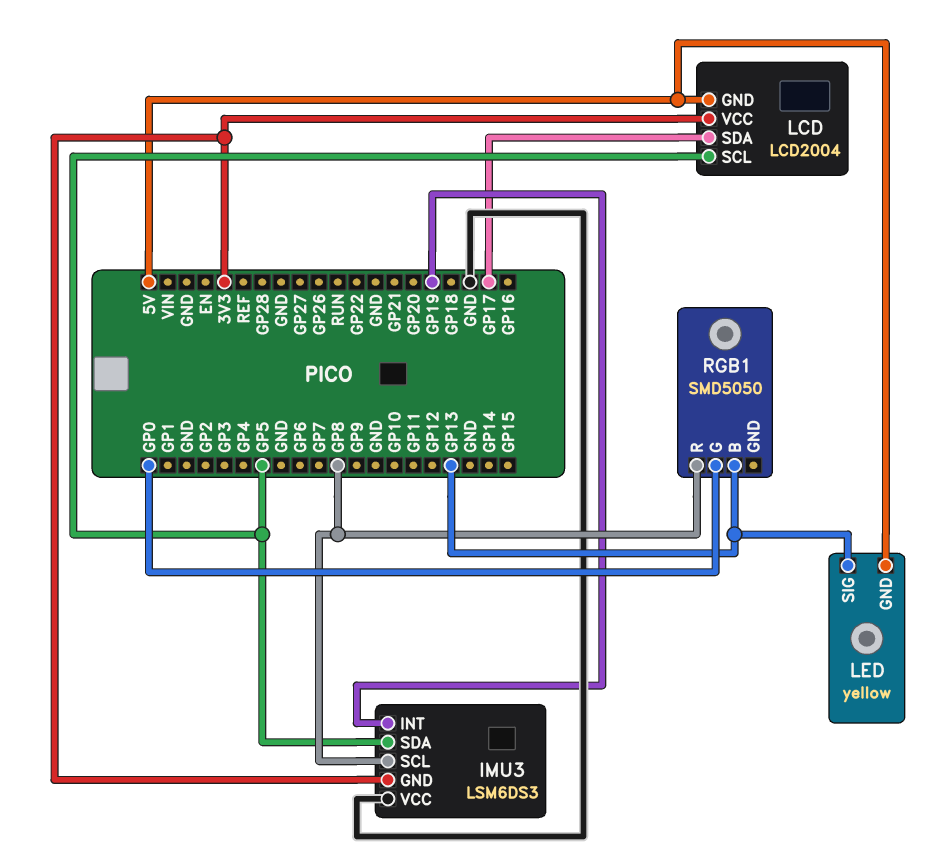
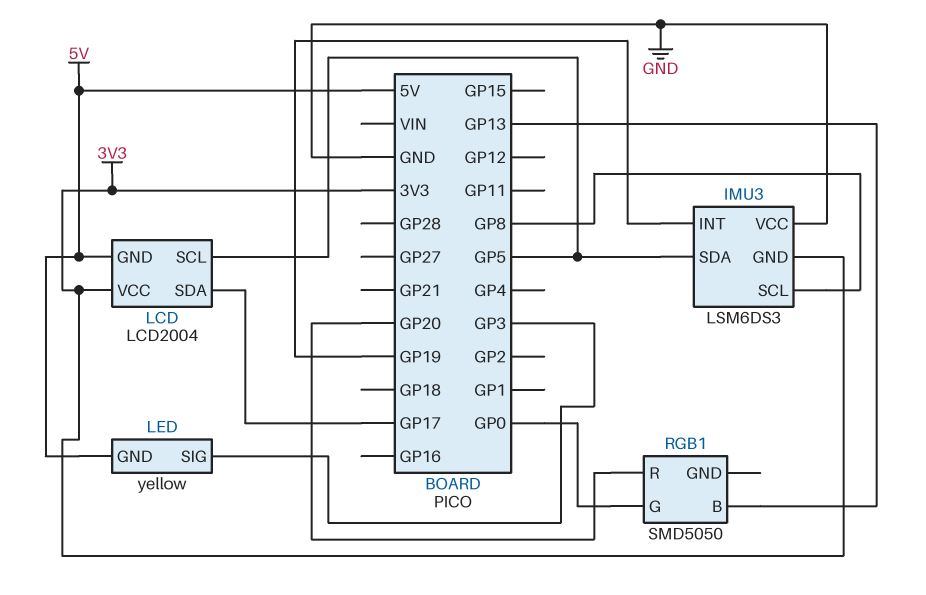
LED pin SIG: GP13 -> GP3
RGB1 pin R: GP8 -> GP20

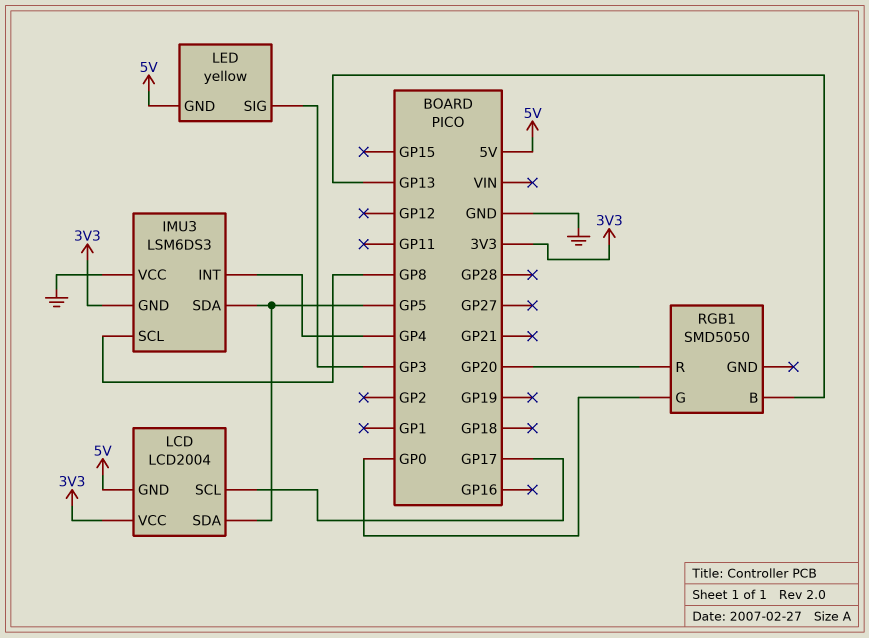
IMU3 pin INT: GP19 -> GP4
LCD pin SCL: GP5 -> GP17
LCD pin SDA: GP17 -> GP5

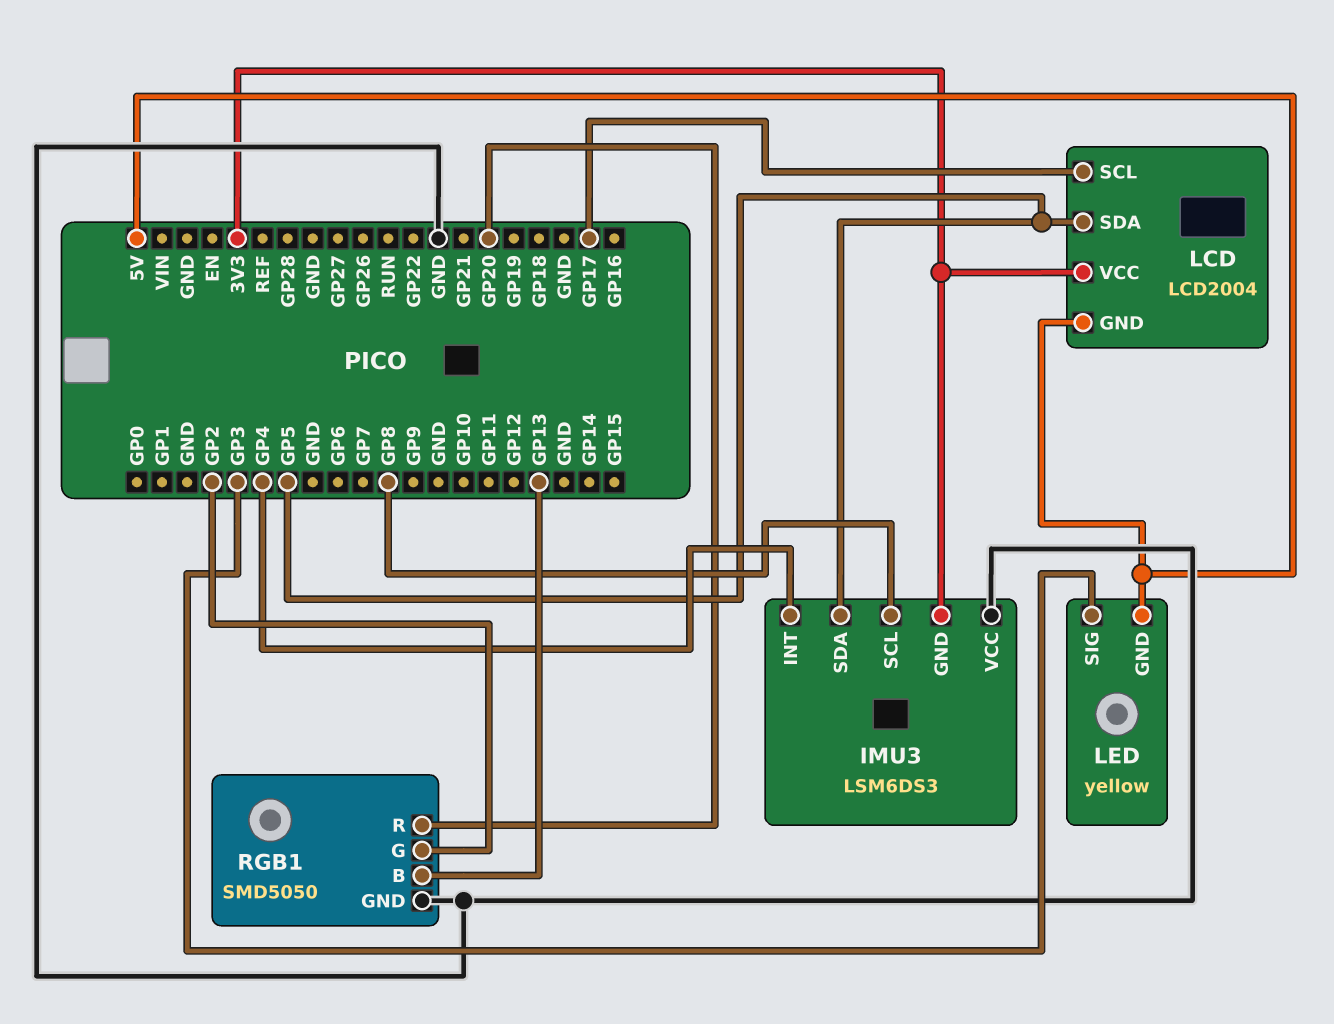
RGB1 pin G: GP0 -> GP2
RGB1 pin GND: none -> GND

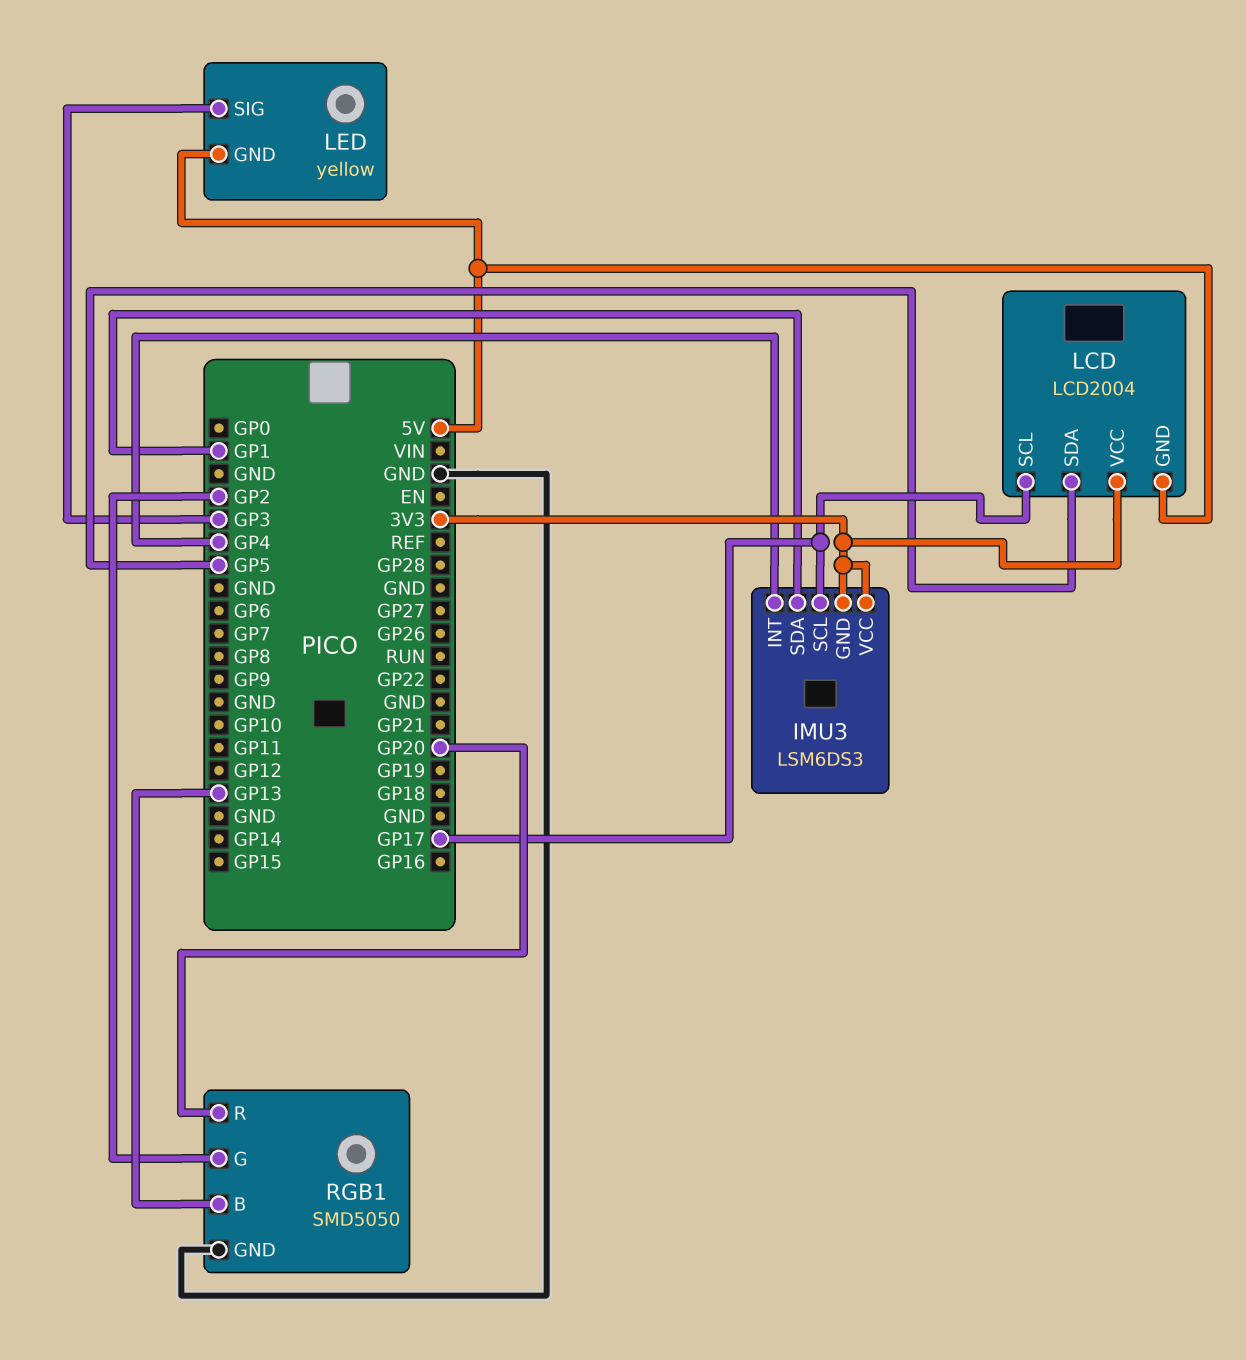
IMU3 pin SCL: GP8 -> GP17
IMU3 pin SDA: GP5 -> GP1
IMU3 pin VCC: GND -> 3V3

